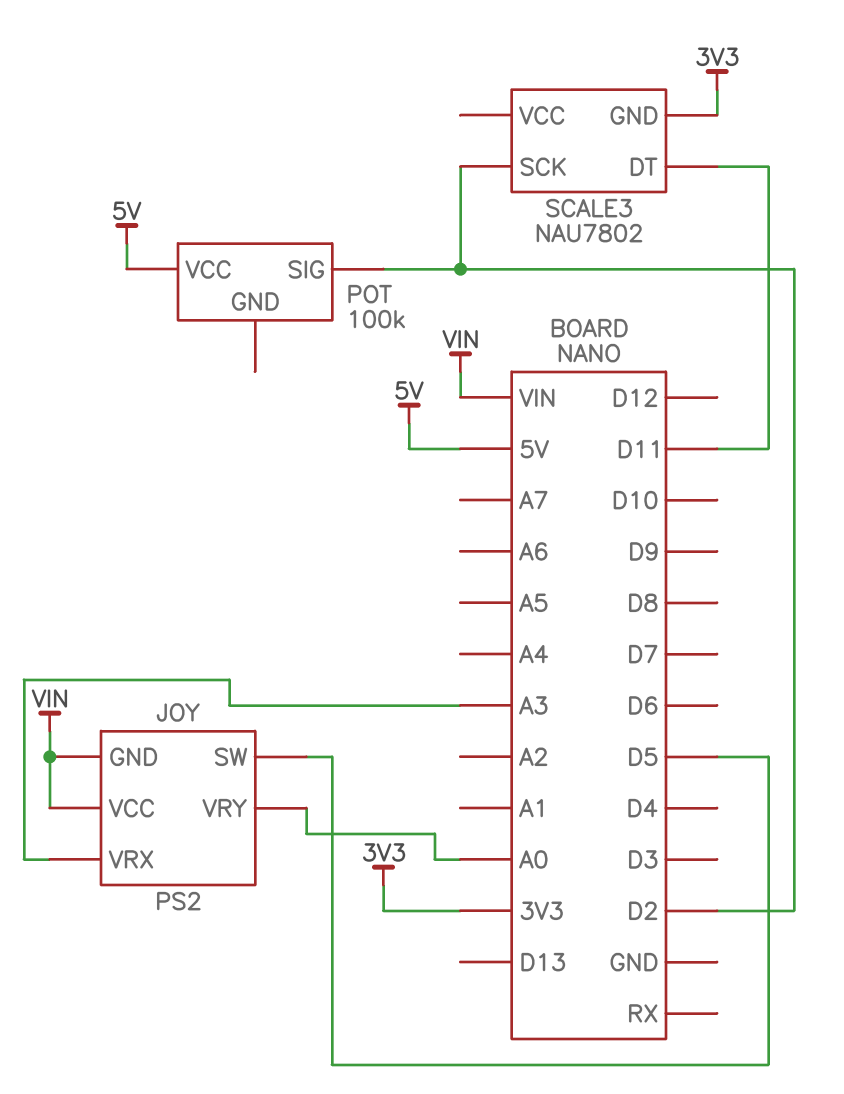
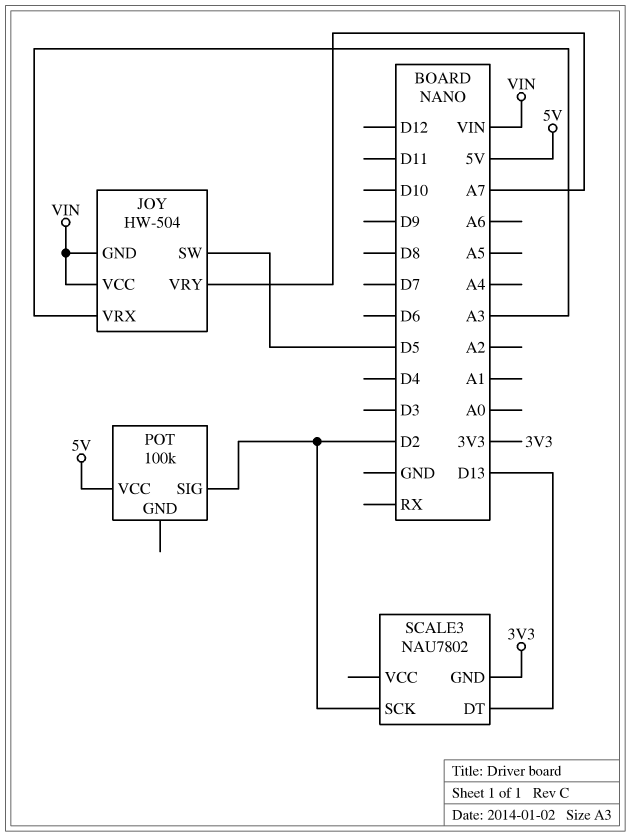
JOY: PS2 -> HW-504
JOY pin VRY: A0 -> A7
SCALE3 pin DT: D11 -> D13

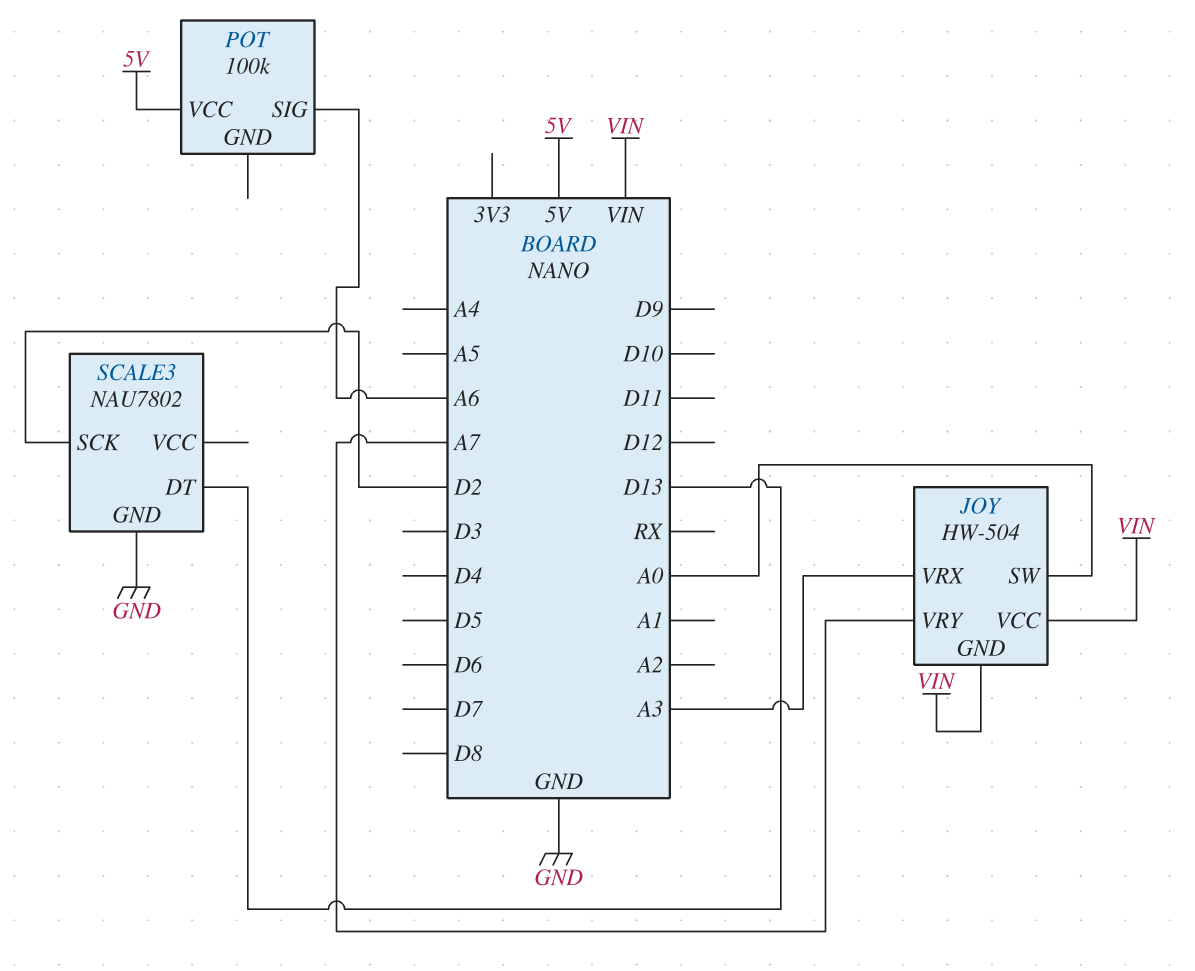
JOY pin SW: D5 -> A0
POT pin SIG: D2 -> A6
SCALE3 pin GND: 3V3 -> GND

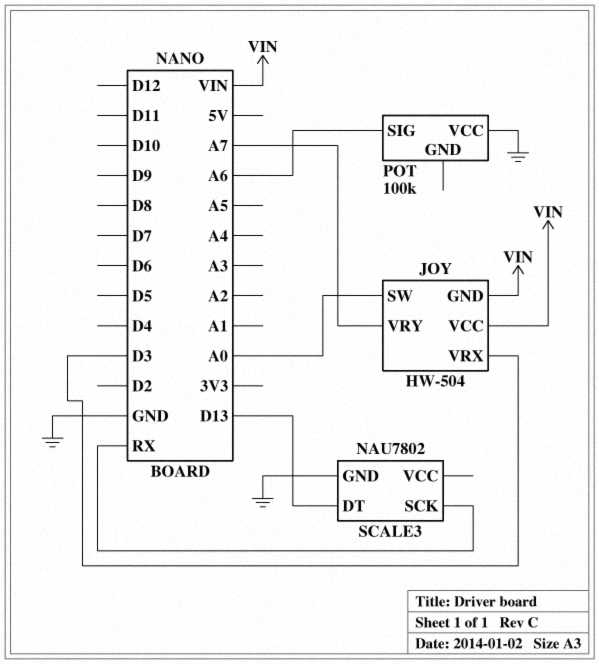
JOY pin VRX: A3 -> D3
POT pin VCC: 5V -> GND
SCALE3 pin SCK: D2 -> RX

